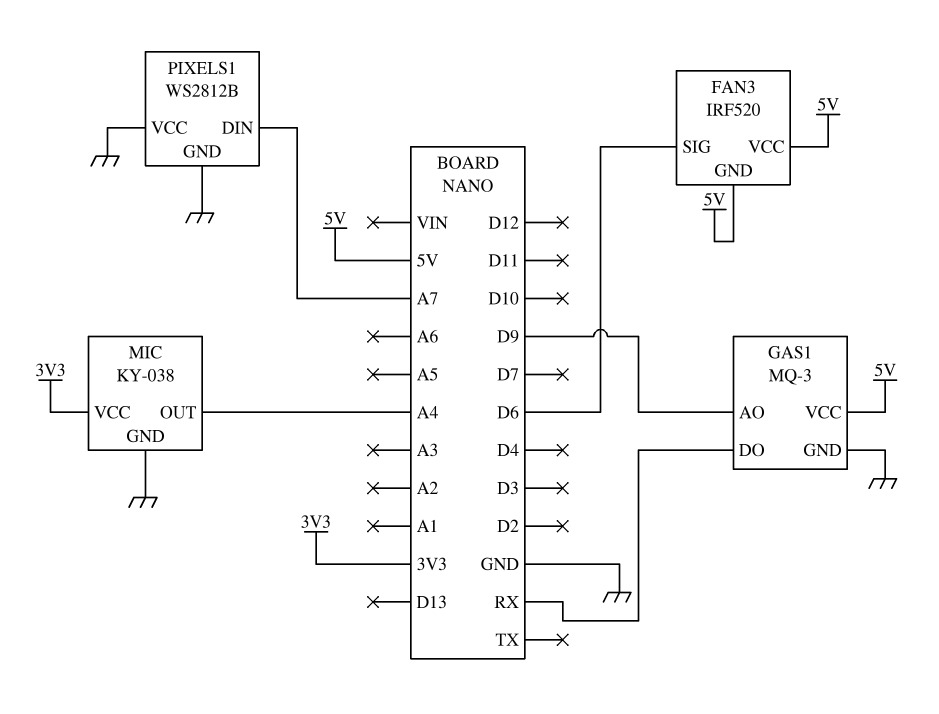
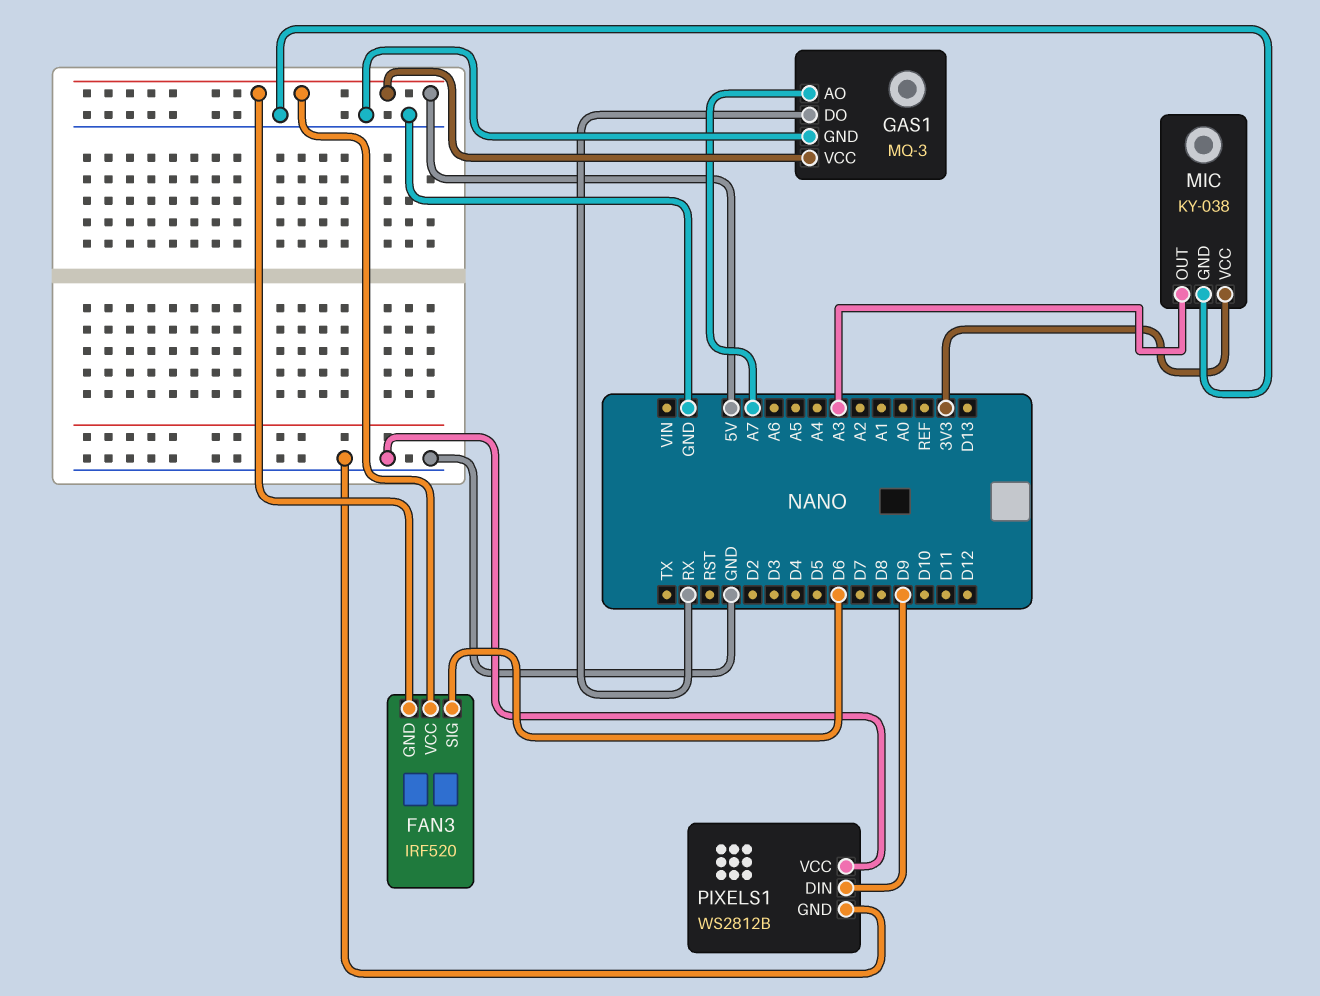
GAS1 pin AO: D9 -> A7
MIC pin OUT: A4 -> A3
PIXELS1 pin DIN: A7 -> D9

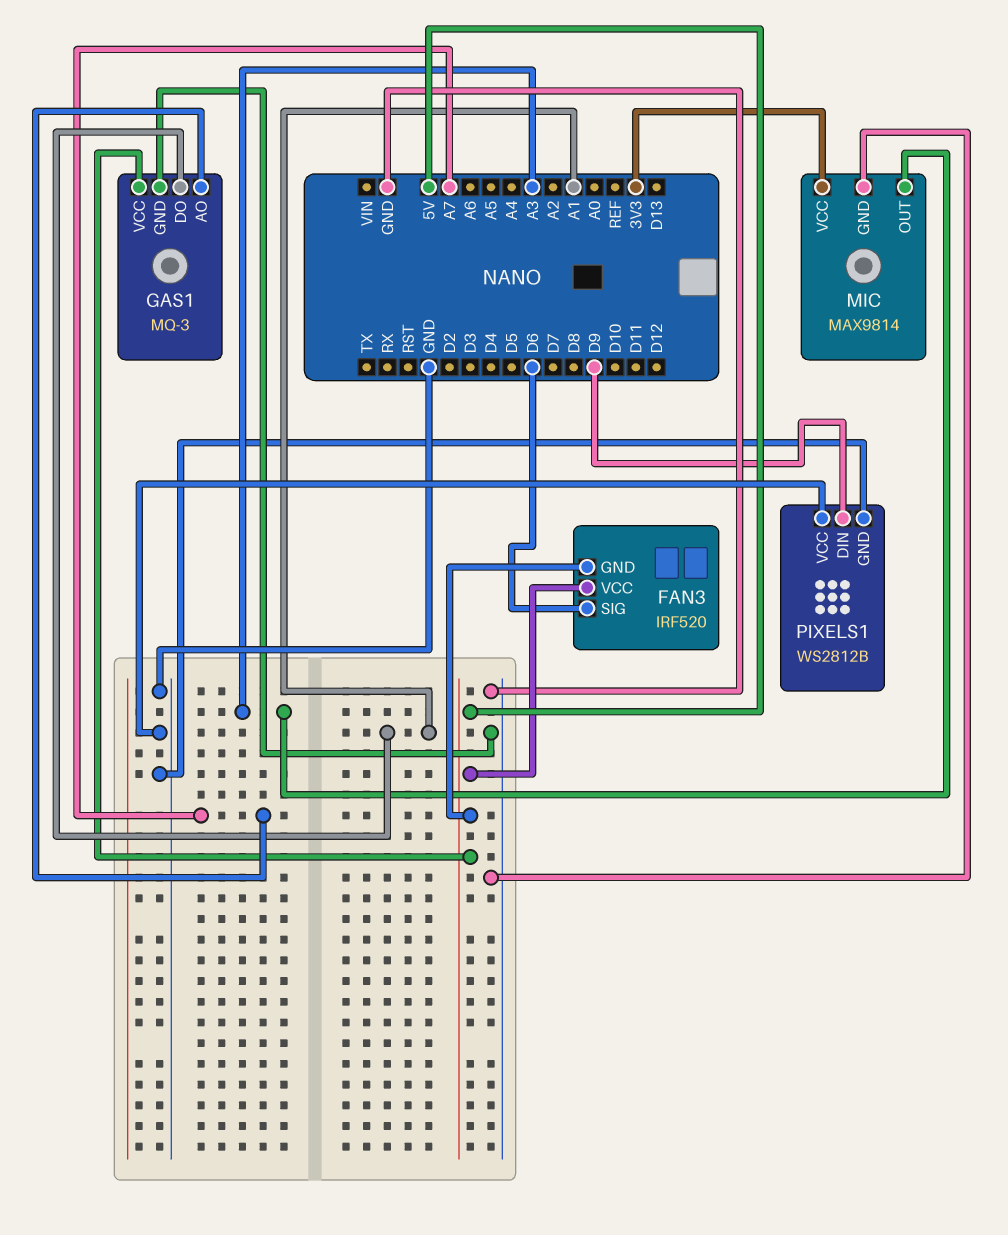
GAS1 pin DO: RX -> A1
MIC: KY-038 -> MAX9814

